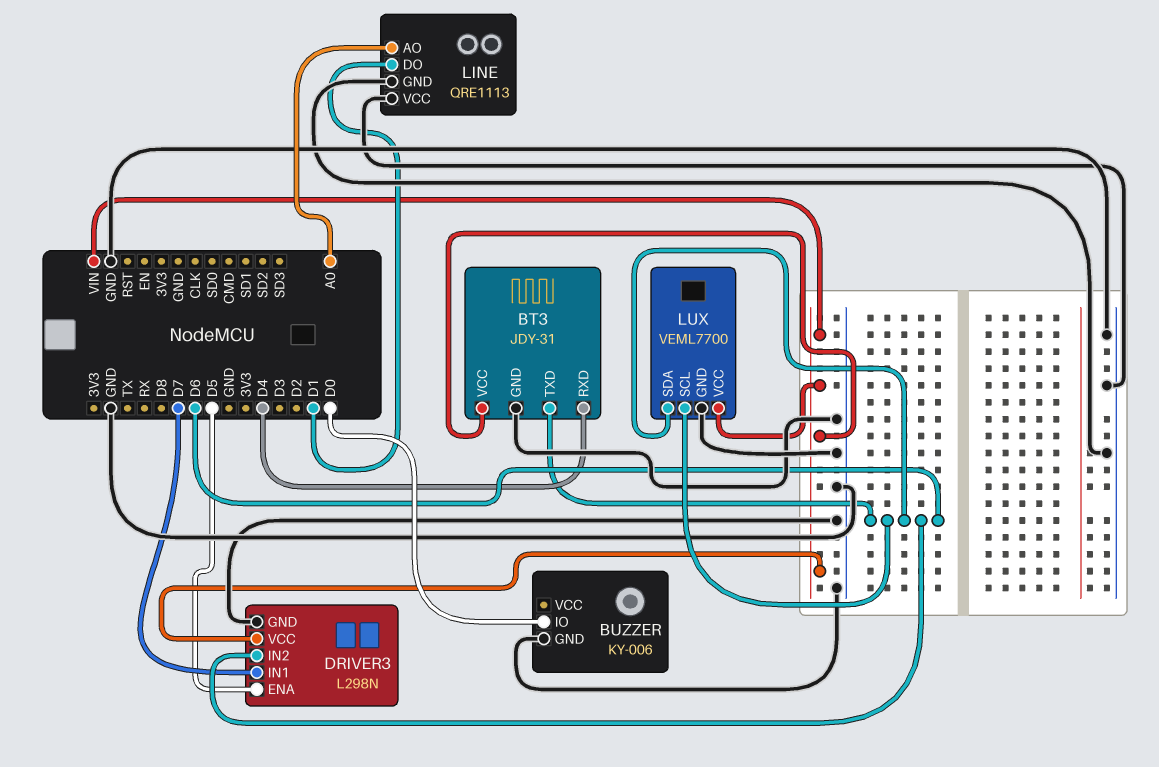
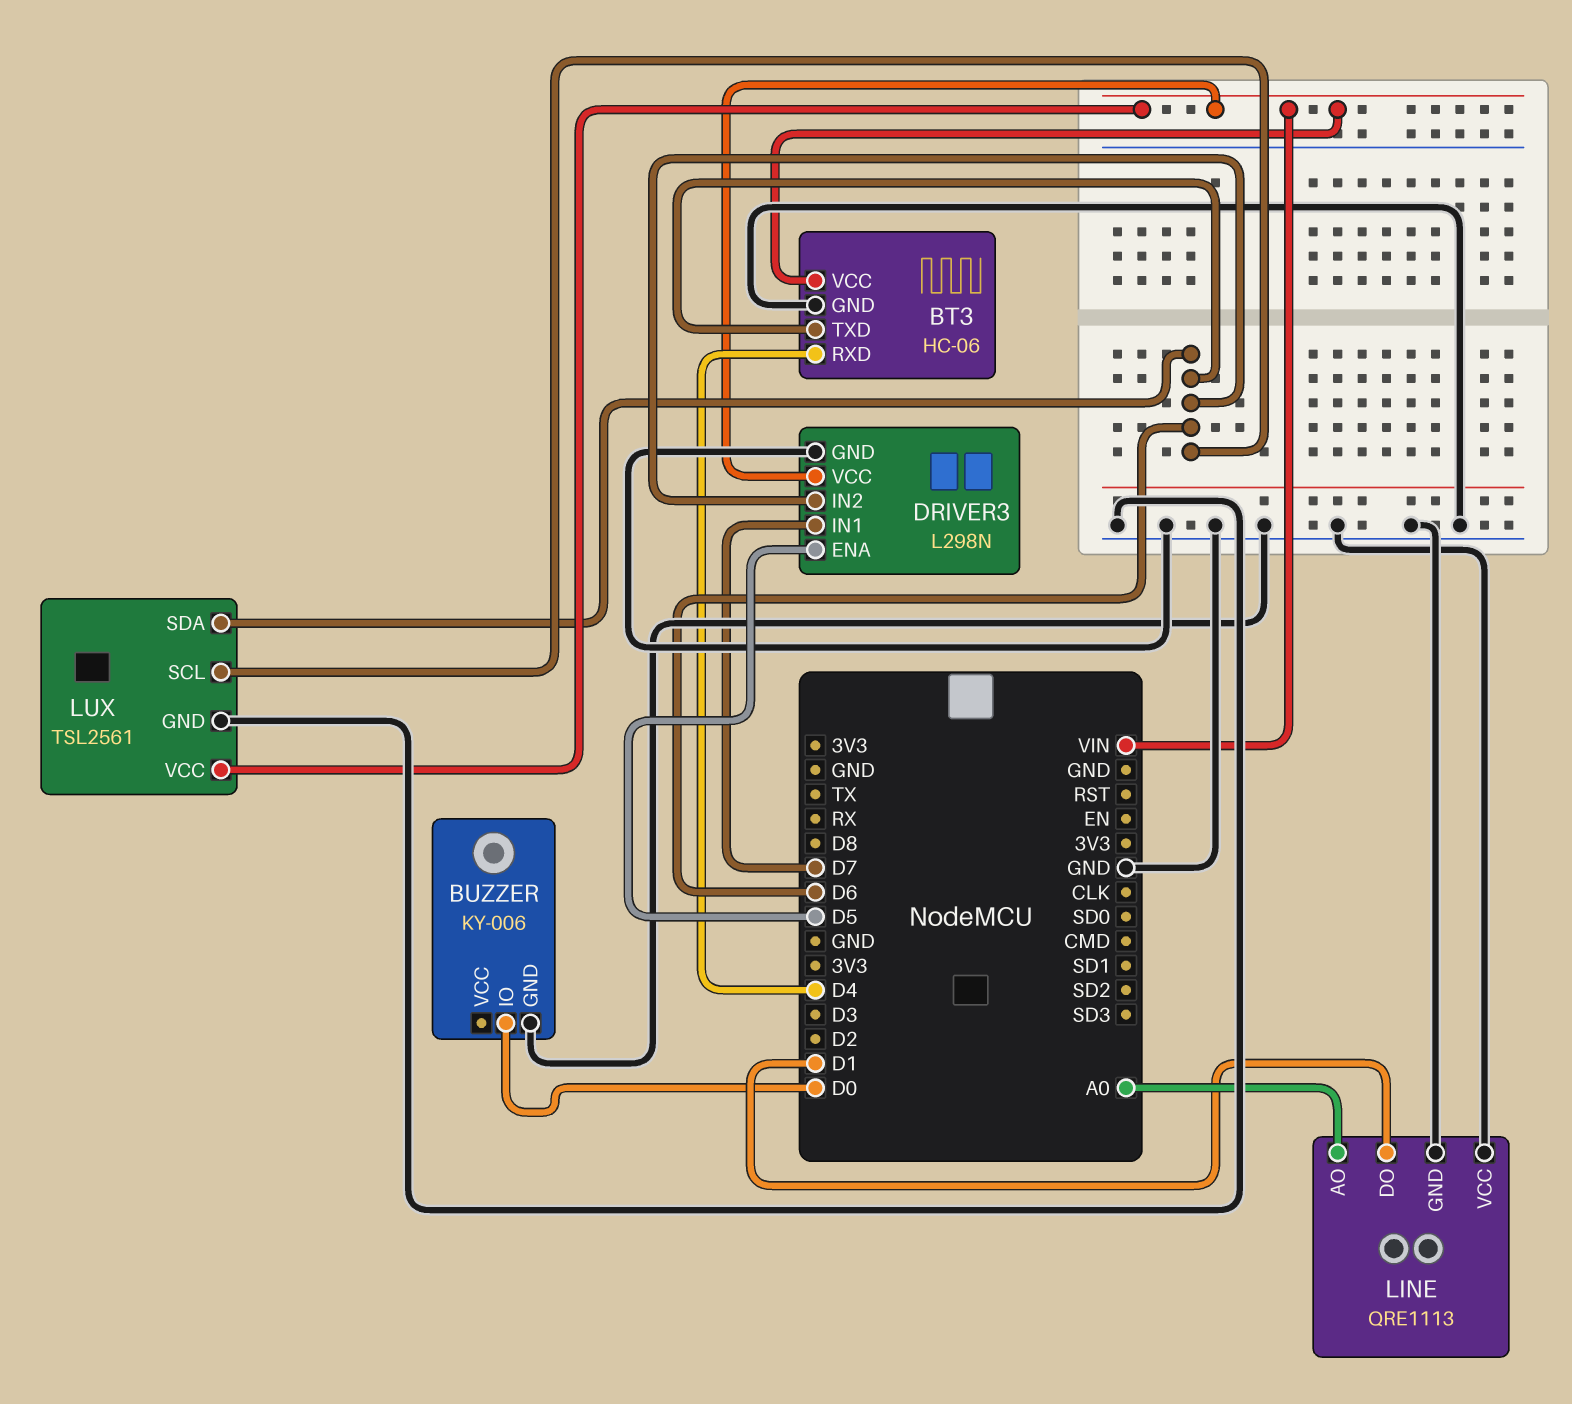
BT3: JDY-31 -> HC-06
LUX: VEML7700 -> TSL2561

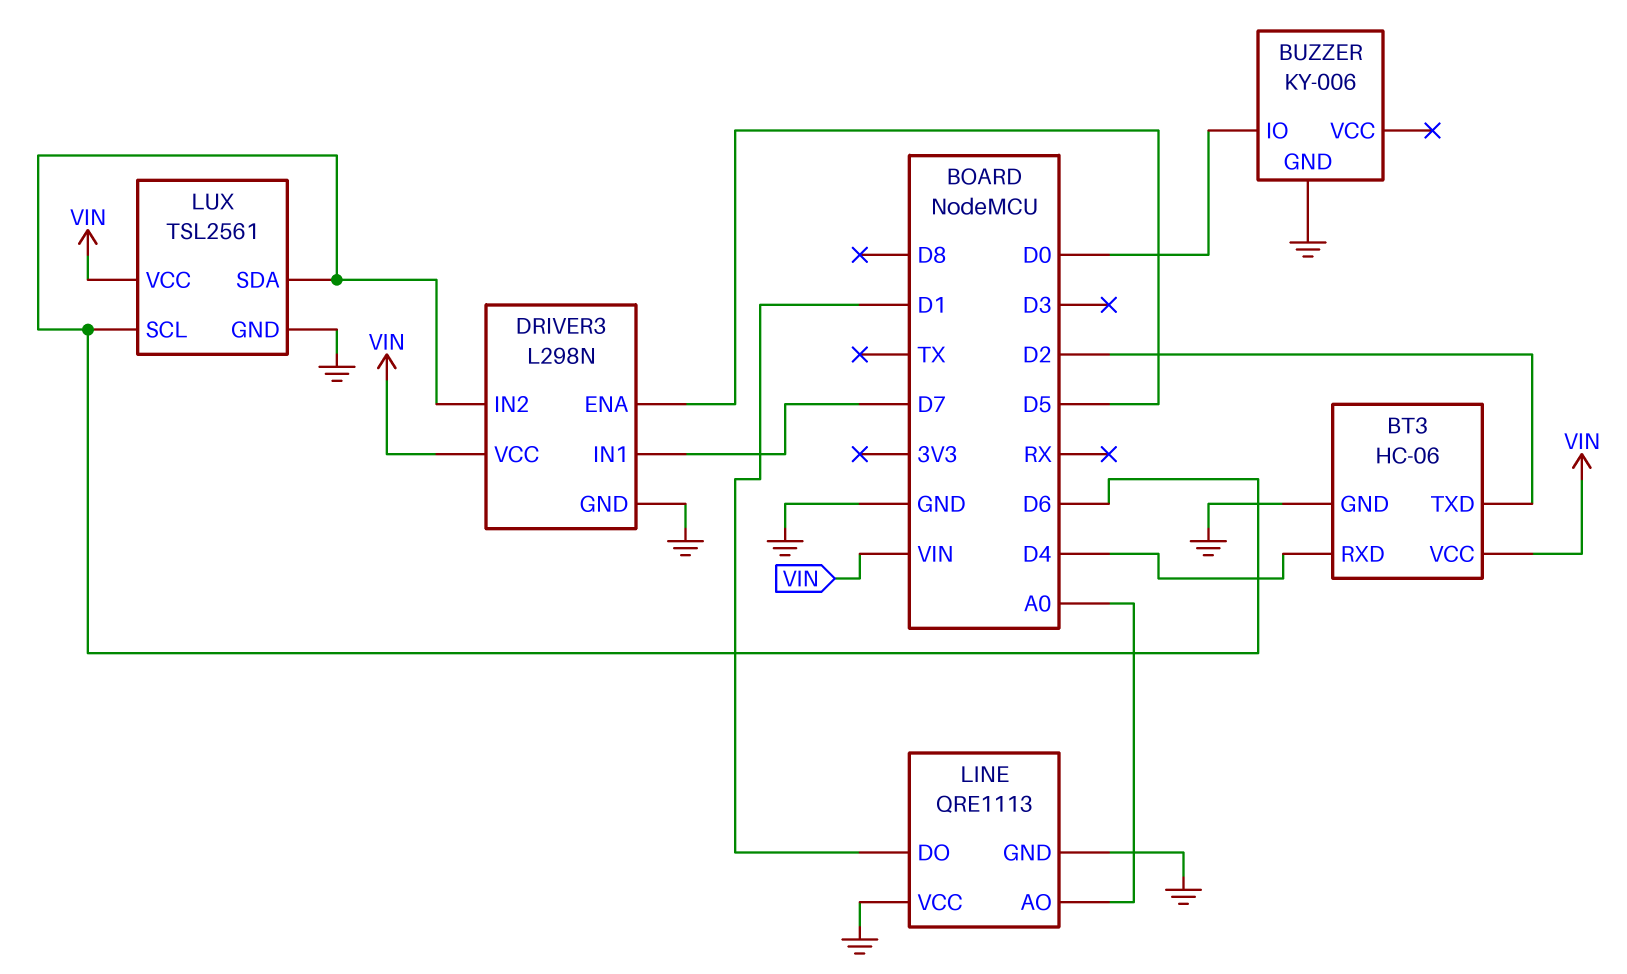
BT3 pin TXD: D6 -> D2

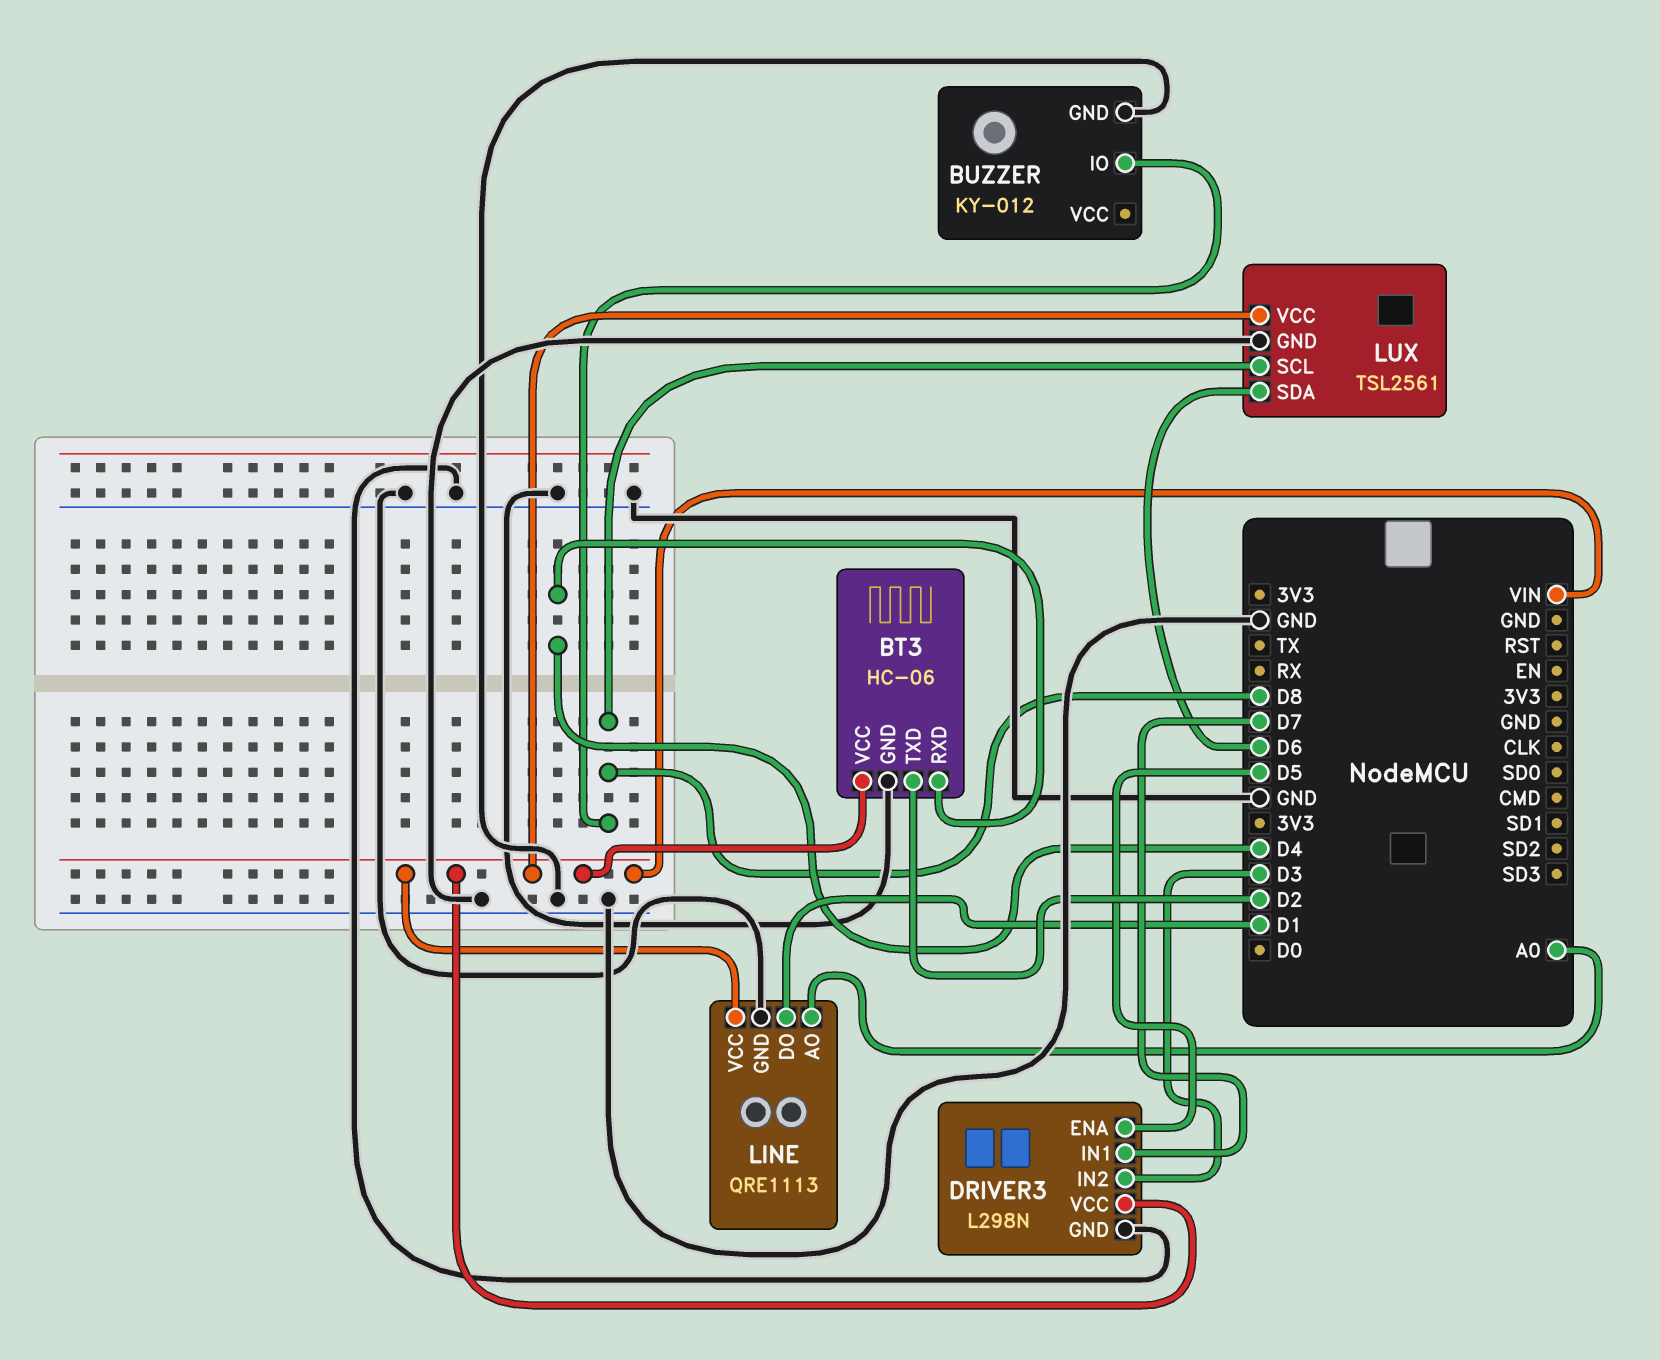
BUZZER: KY-006 -> KY-012
BUZZER pin IO: D0 -> D8
DRIVER3 pin IN2: D6 -> D3
LINE pin VCC: GND -> VIN
LUX pin SCL: D6 -> D8

